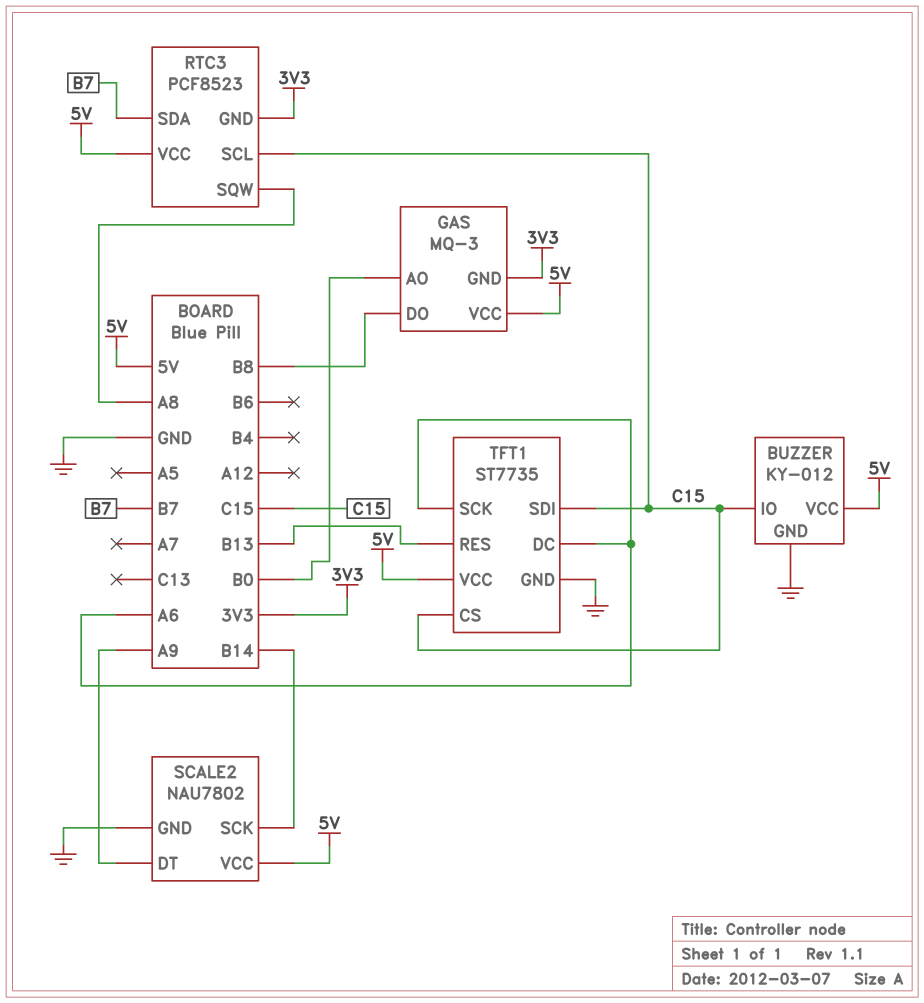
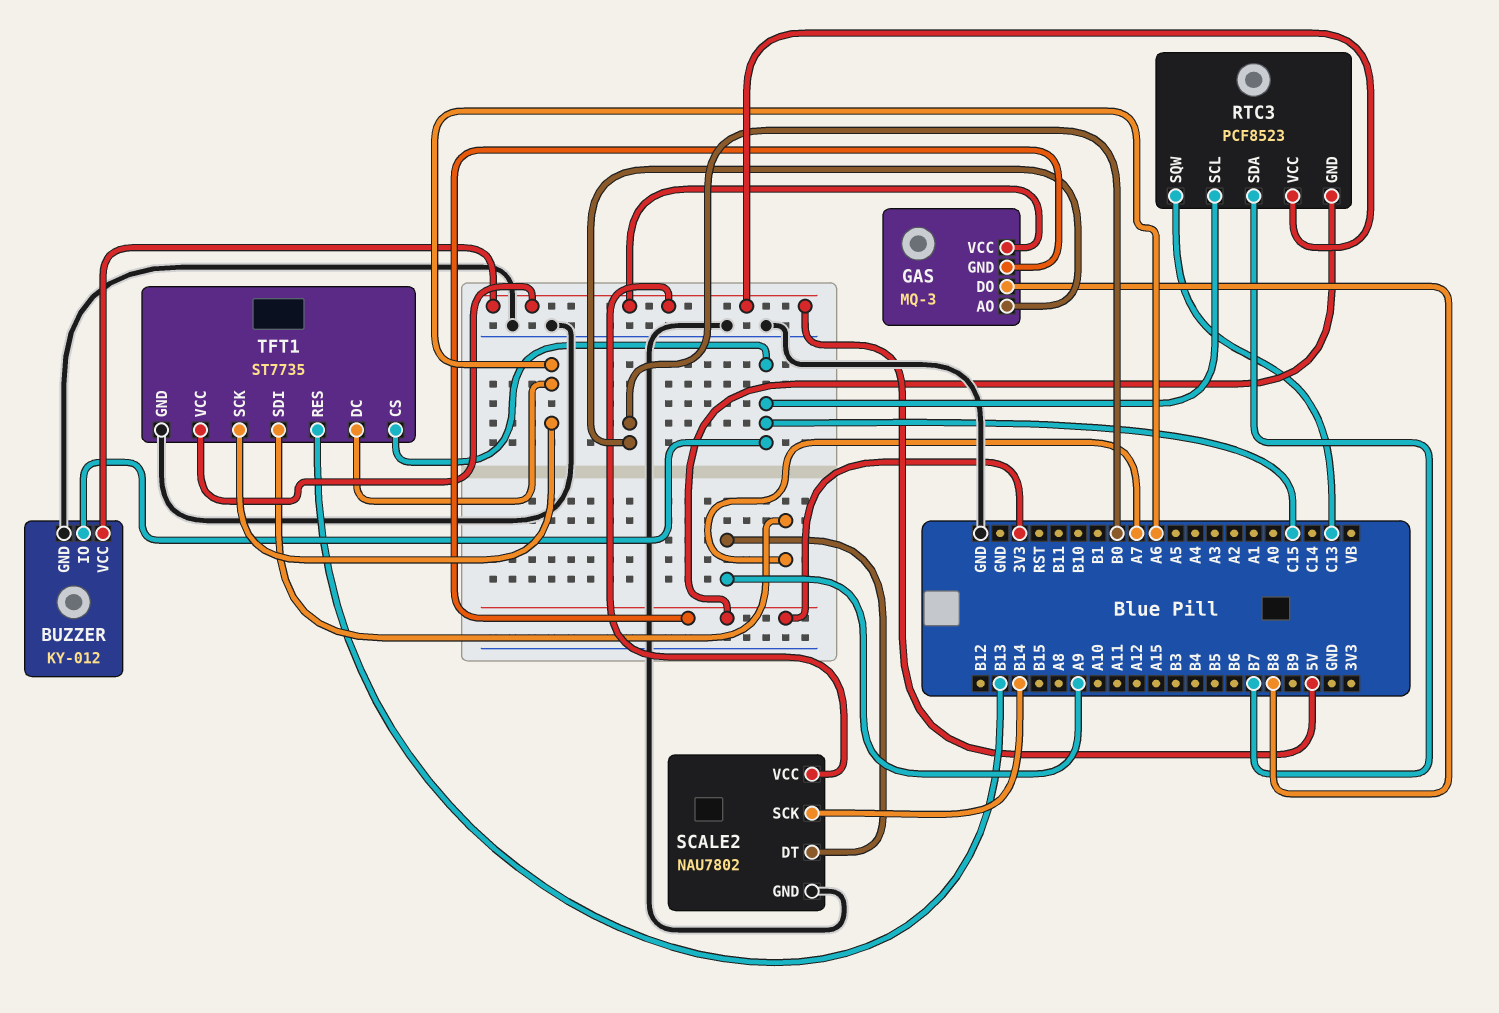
RTC3 pin SQW: A8 -> C13
TFT1 pin SDI: C15 -> A7

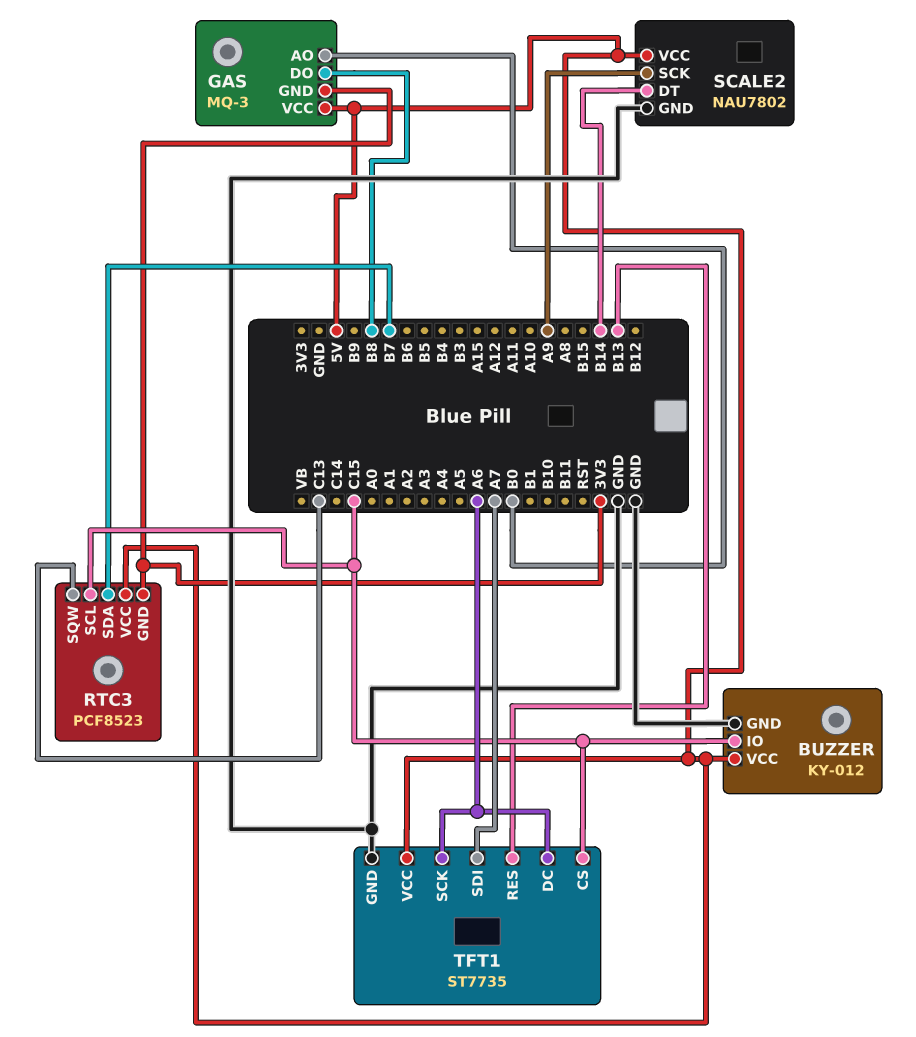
SCALE2 pin DT: A9 -> B14
SCALE2 pin SCK: B14 -> A9

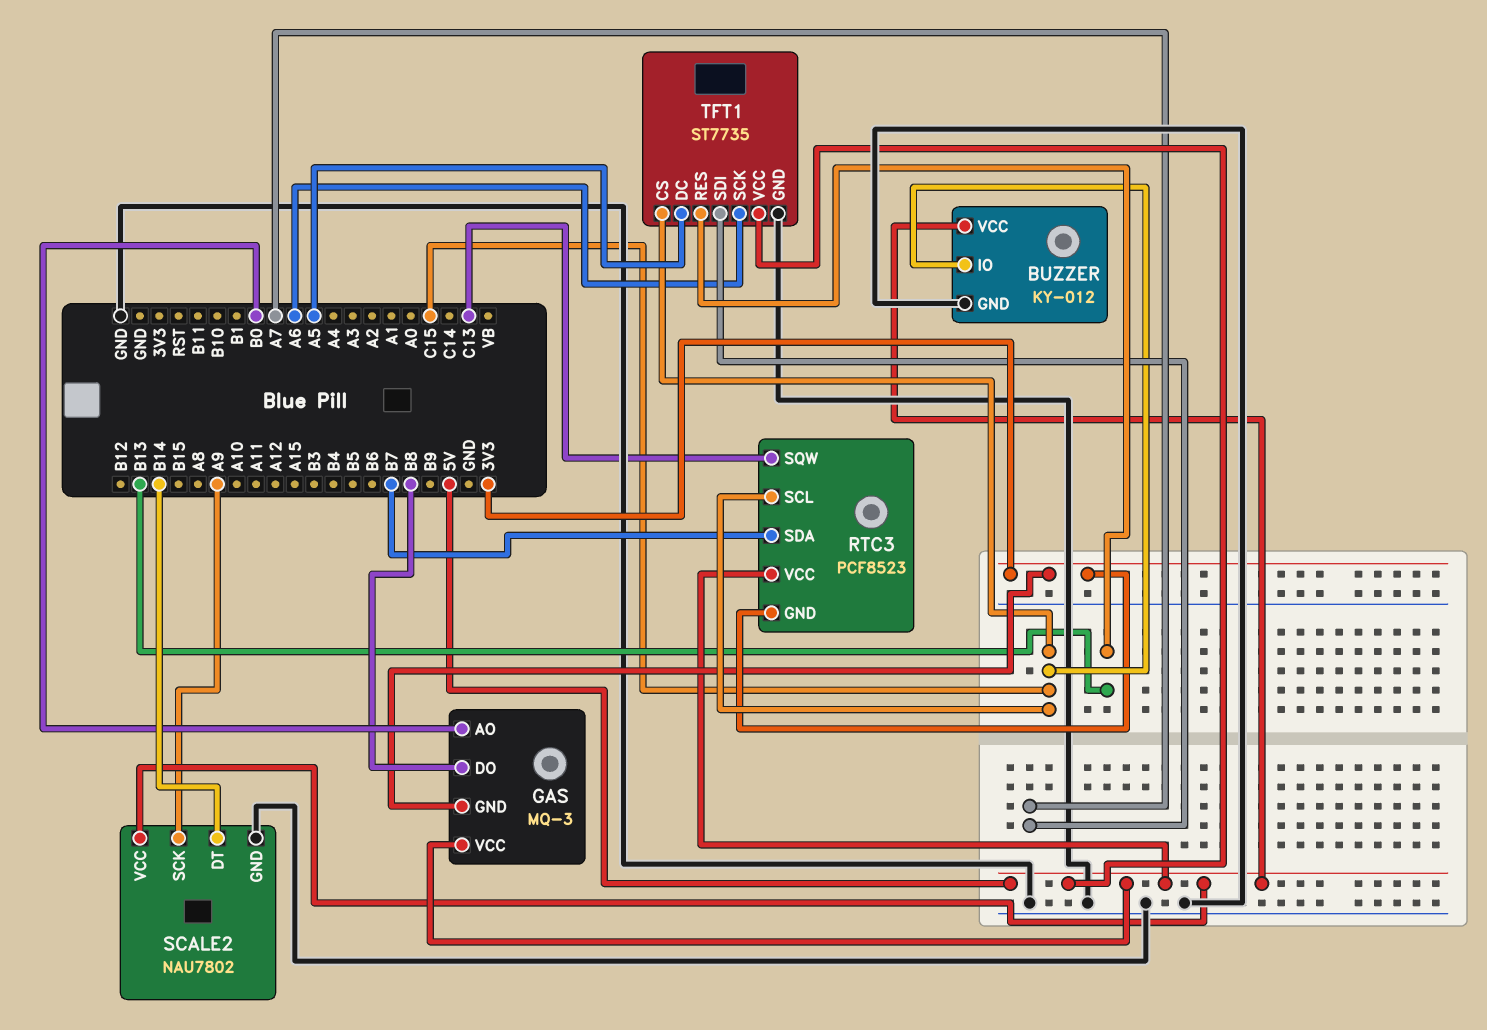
TFT1 pin DC: A6 -> A5

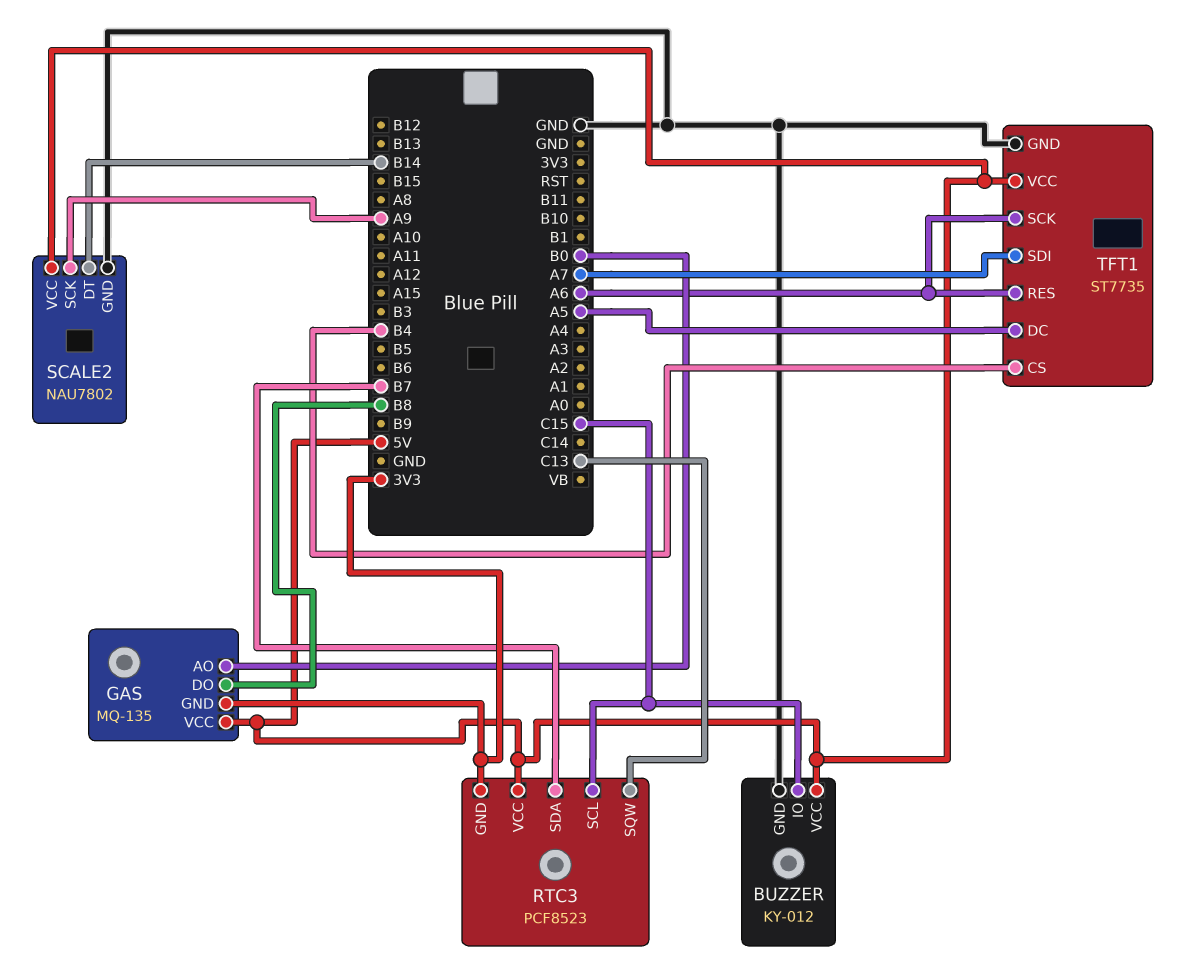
GAS: MQ-3 -> MQ-135
TFT1 pin CS: C15 -> B4
TFT1 pin RES: B13 -> A6

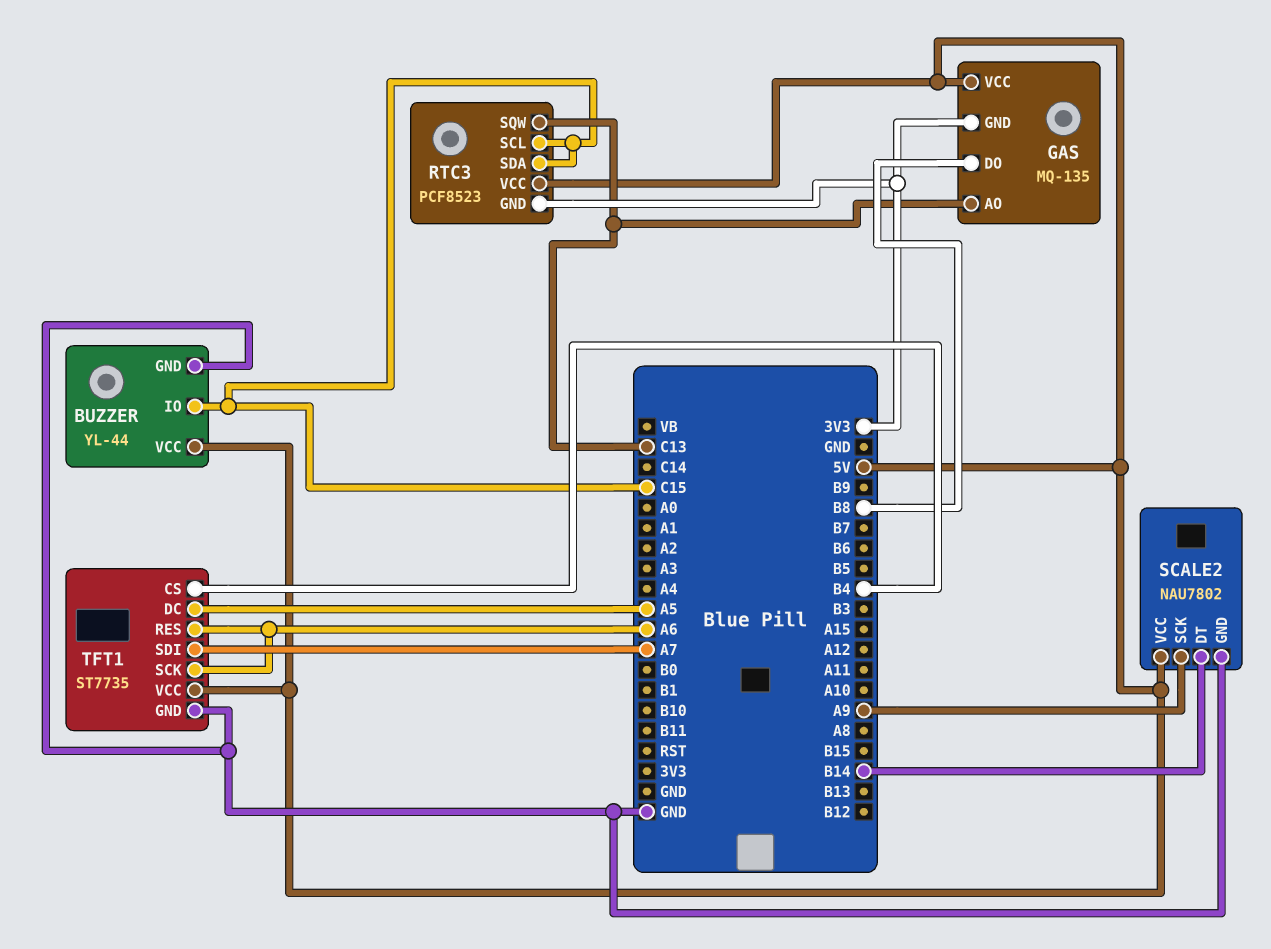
BUZZER: KY-012 -> YL-44
GAS pin AO: B0 -> C13
RTC3 pin SDA: B7 -> C15

